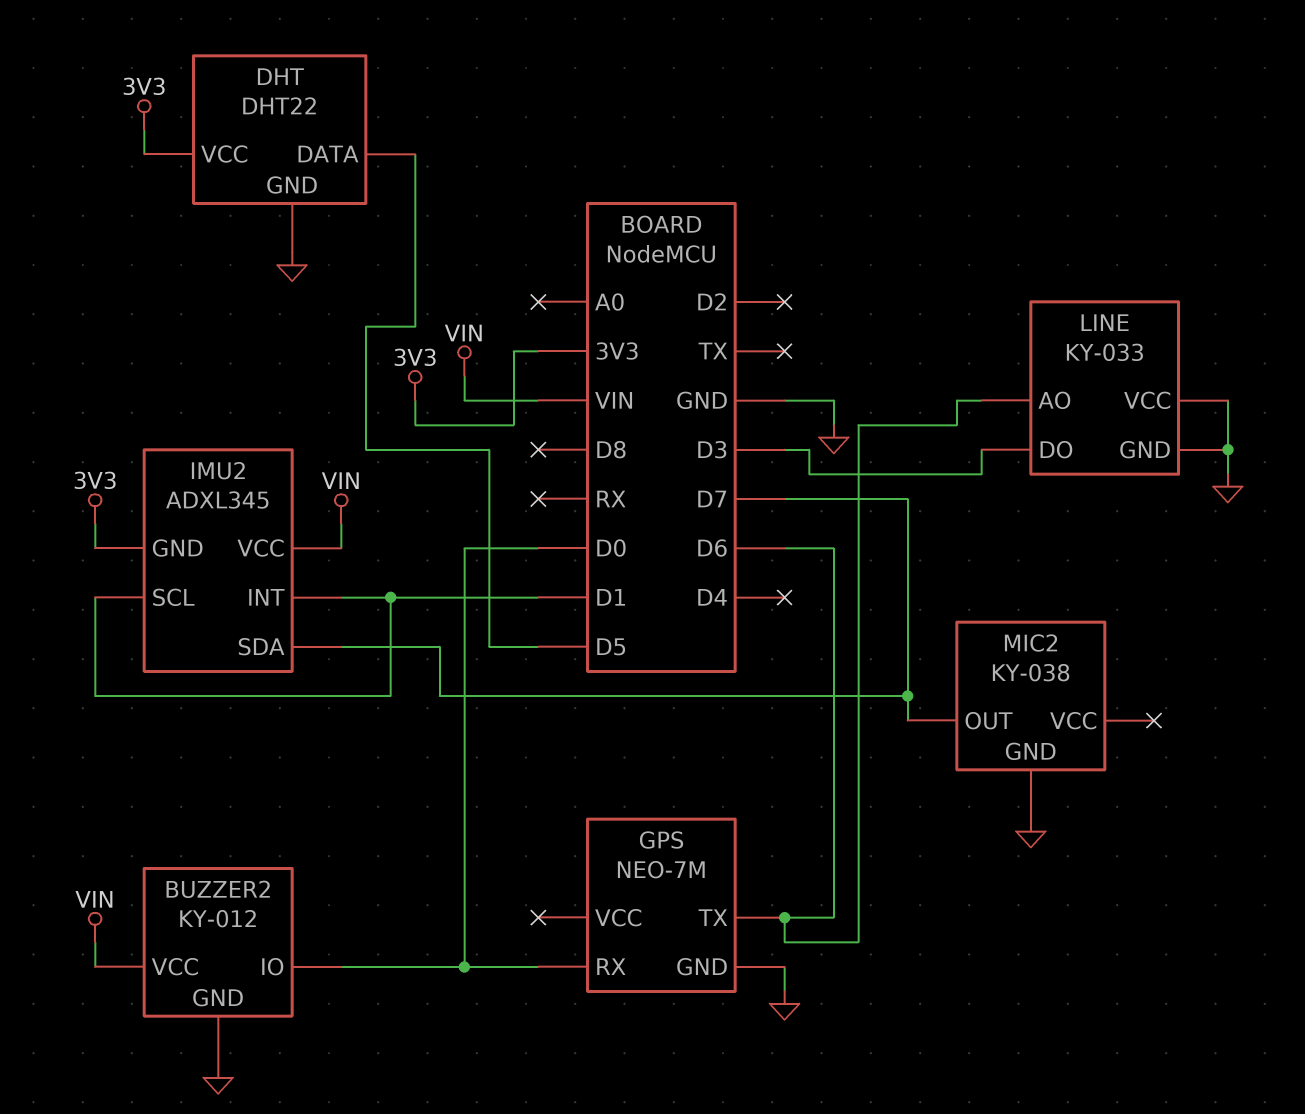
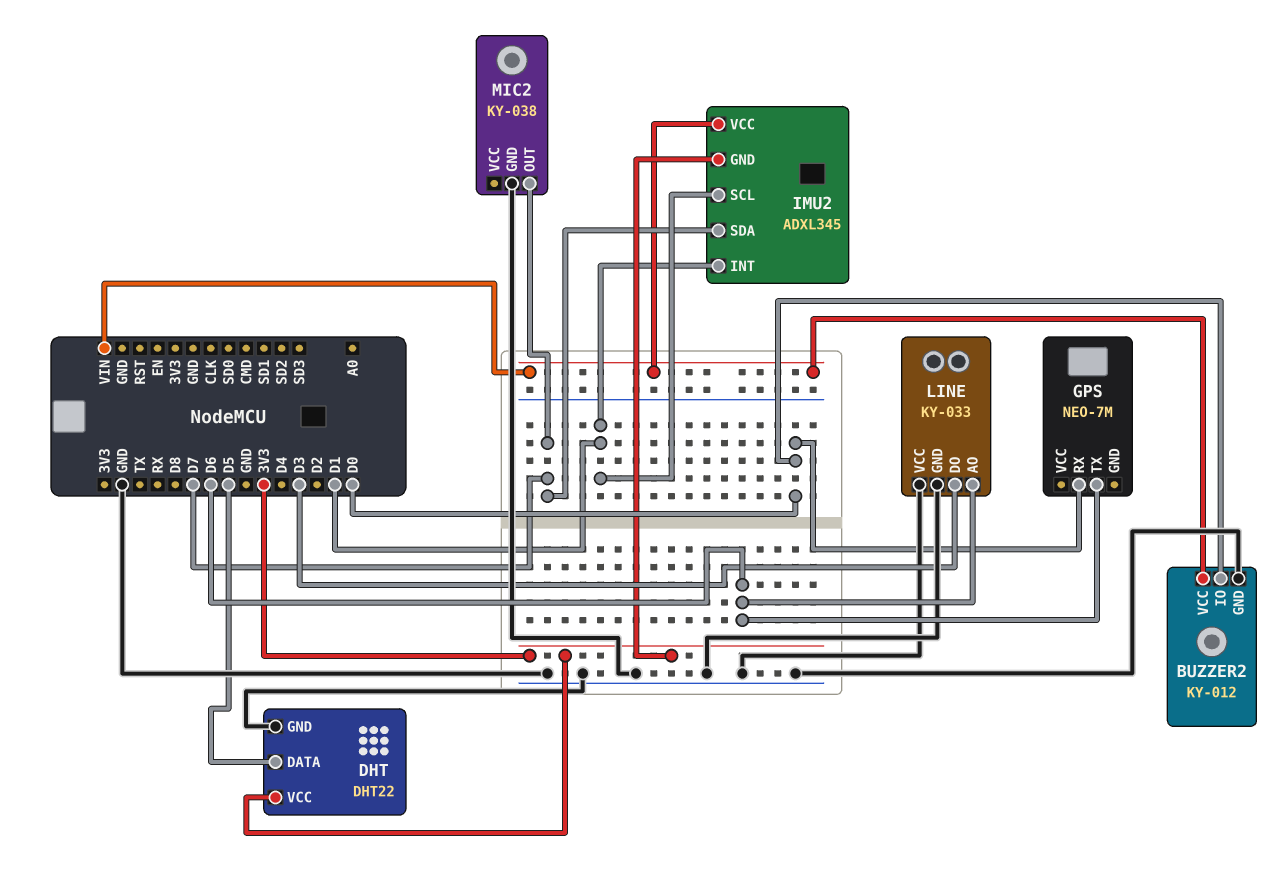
GPS pin GND: GND -> none

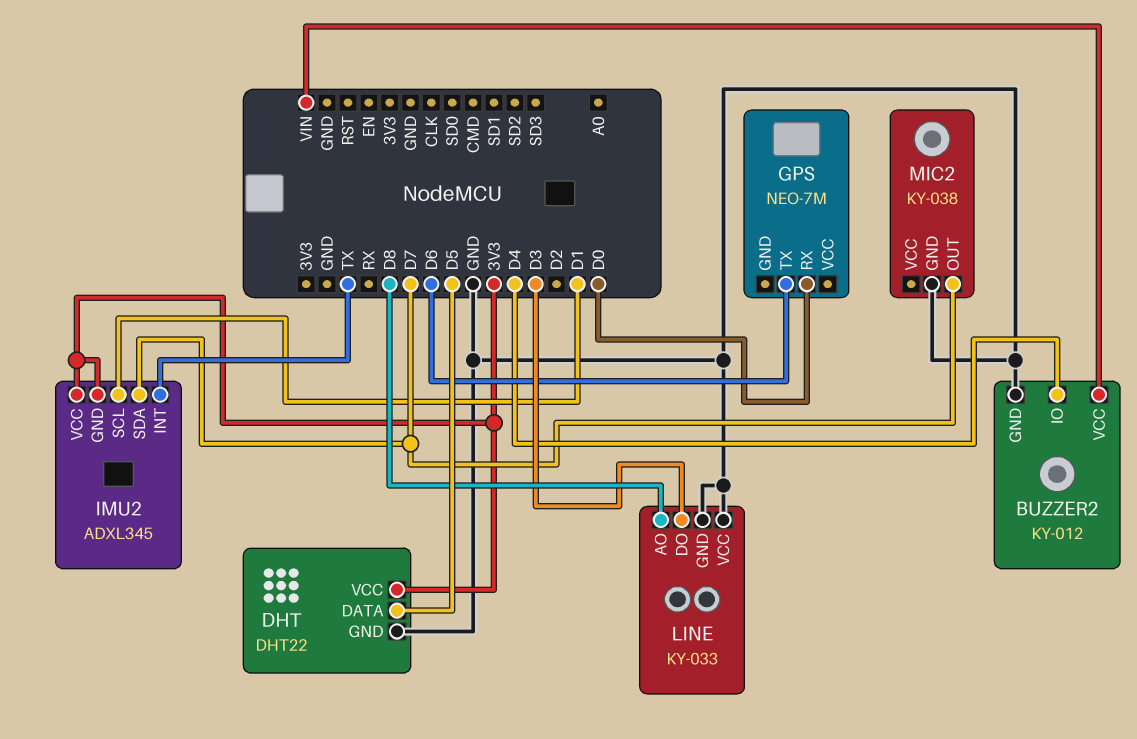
BUZZER2 pin IO: D0 -> D4
IMU2 pin INT: D1 -> TX
IMU2 pin VCC: VIN -> 3V3
LINE pin AO: D6 -> D8

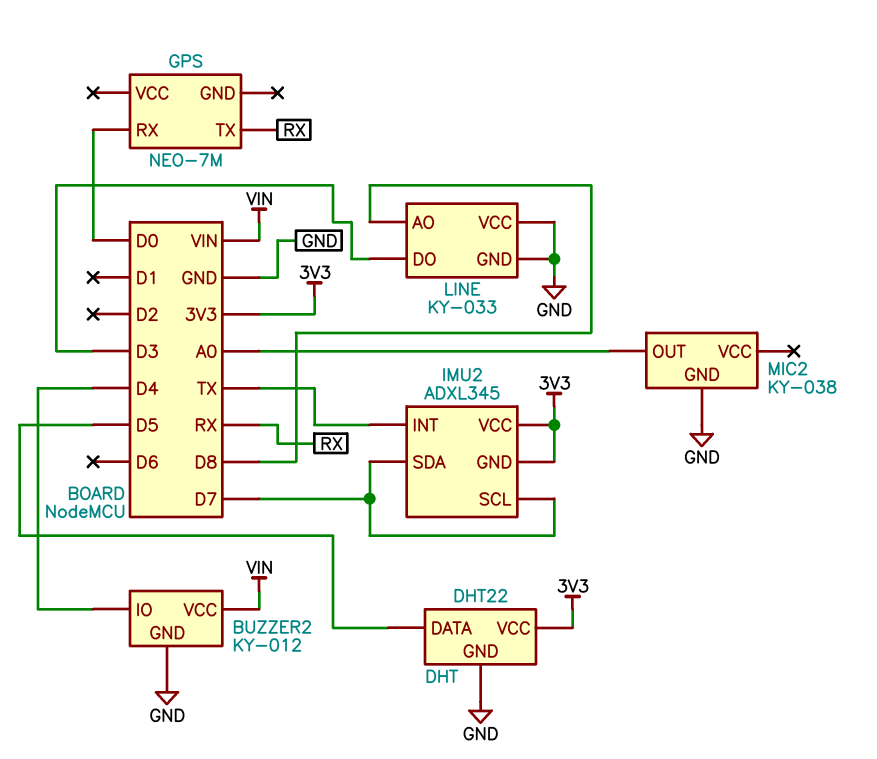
GPS pin TX: D6 -> RX
IMU2 pin SCL: D1 -> D7
MIC2 pin OUT: D7 -> A0

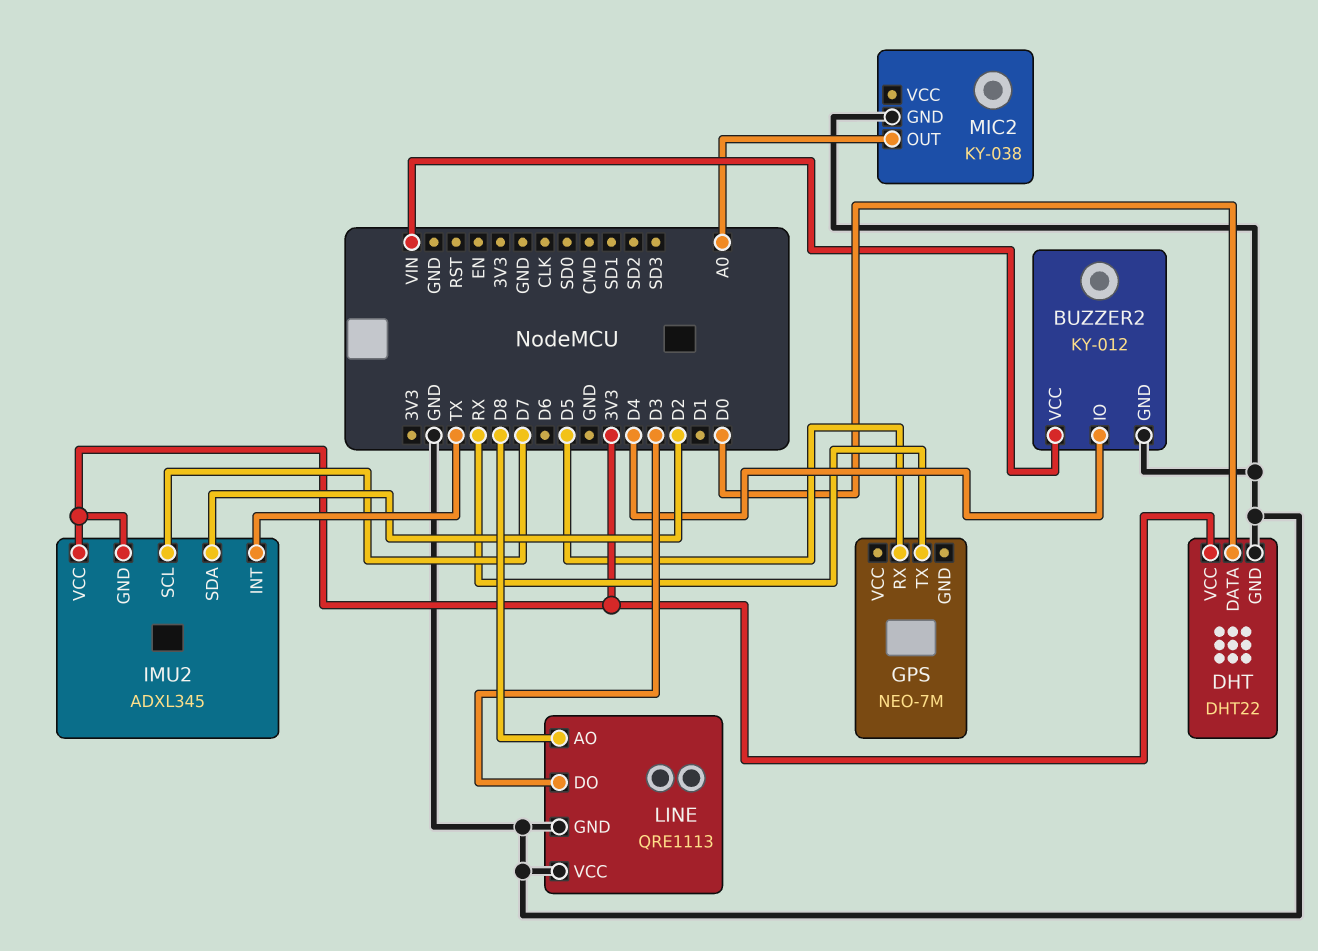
DHT pin DATA: D5 -> D0
GPS pin RX: D0 -> D5
IMU2 pin SDA: D7 -> D2
LINE: KY-033 -> QRE1113

